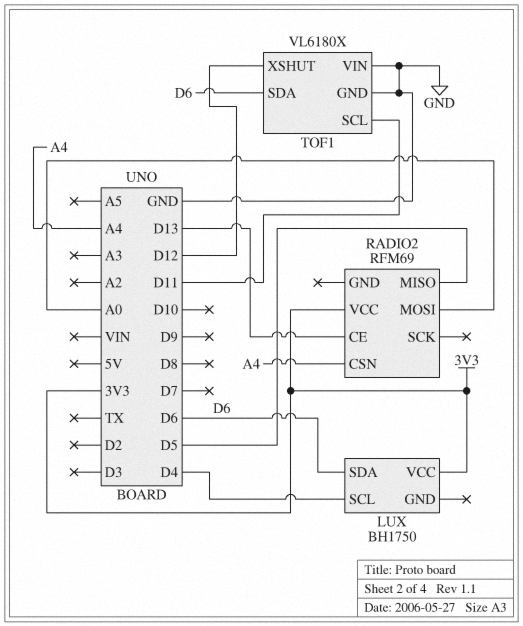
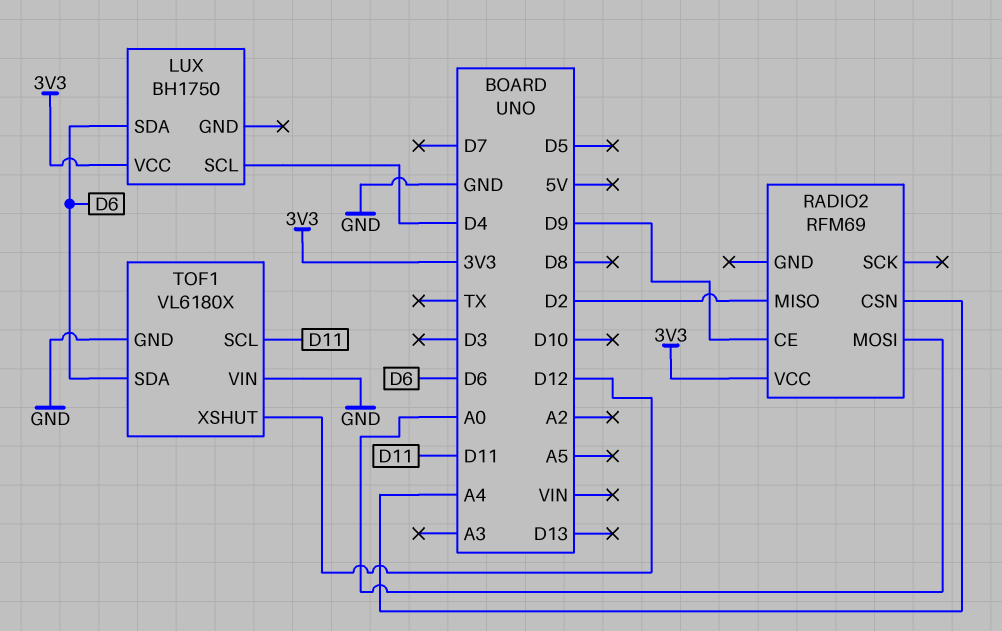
RADIO2 pin CE: D13 -> D9
RADIO2 pin MISO: D5 -> D2

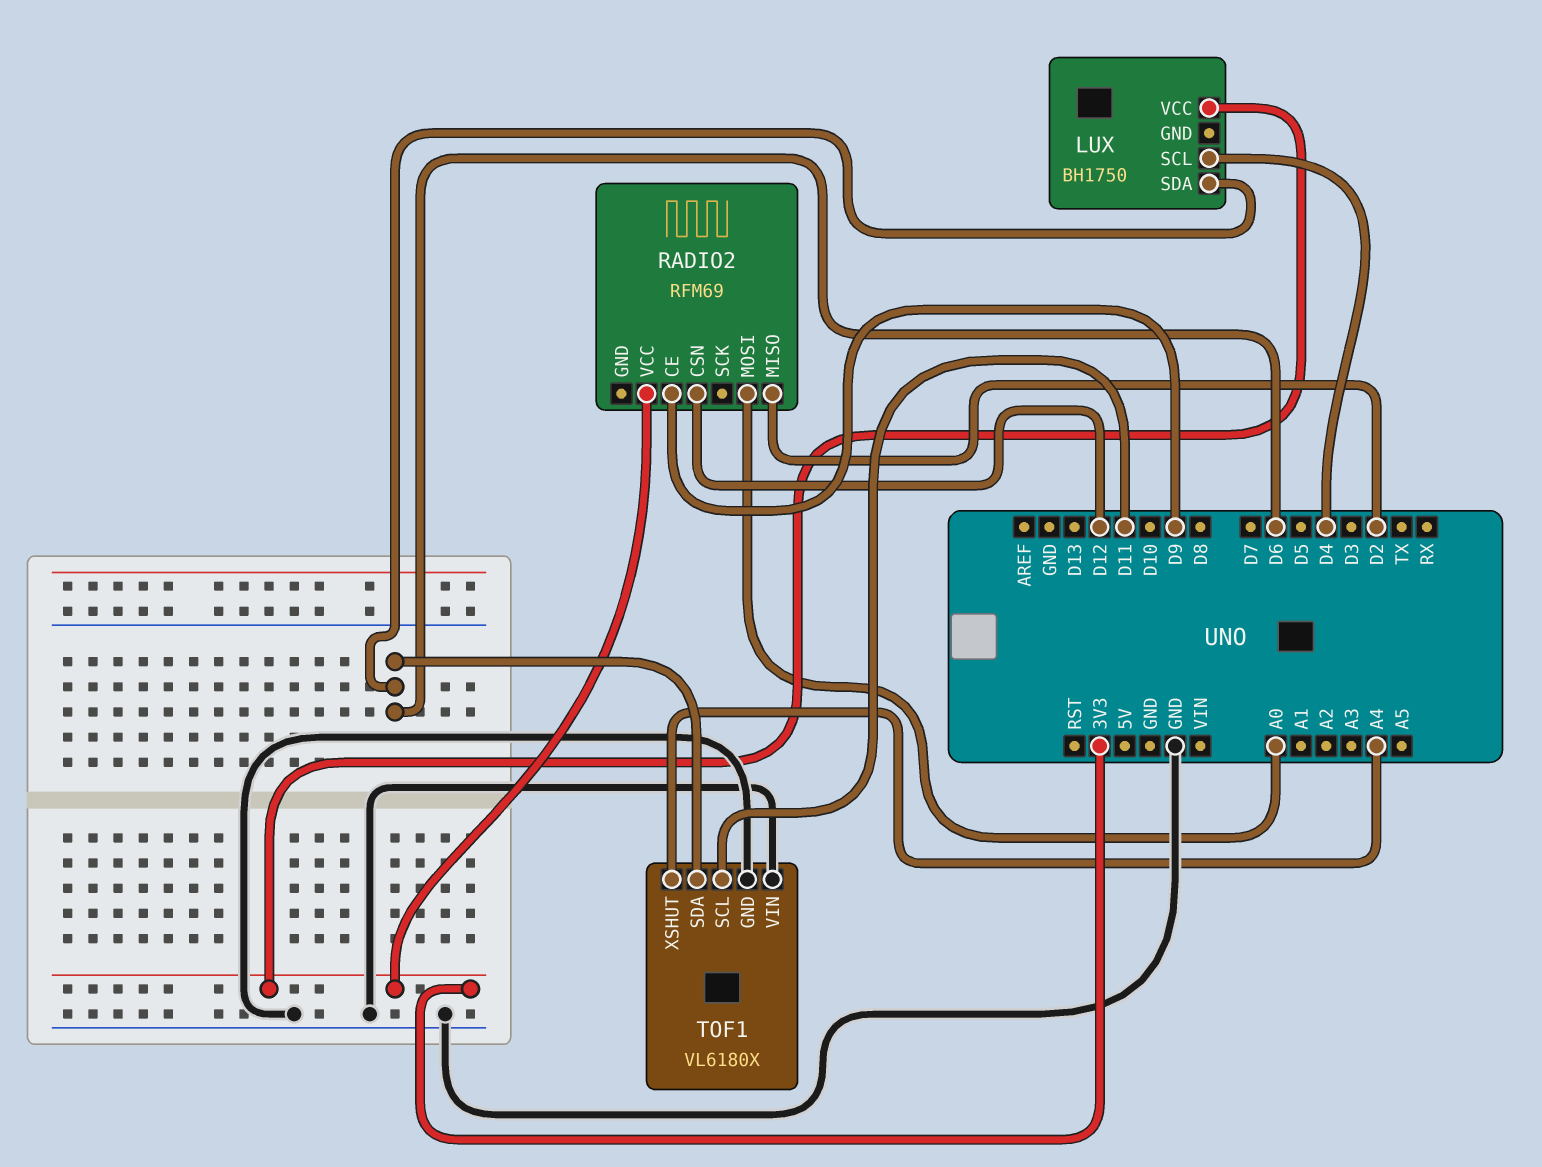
RADIO2 pin CSN: A4 -> D12
TOF1 pin XSHUT: D12 -> A4

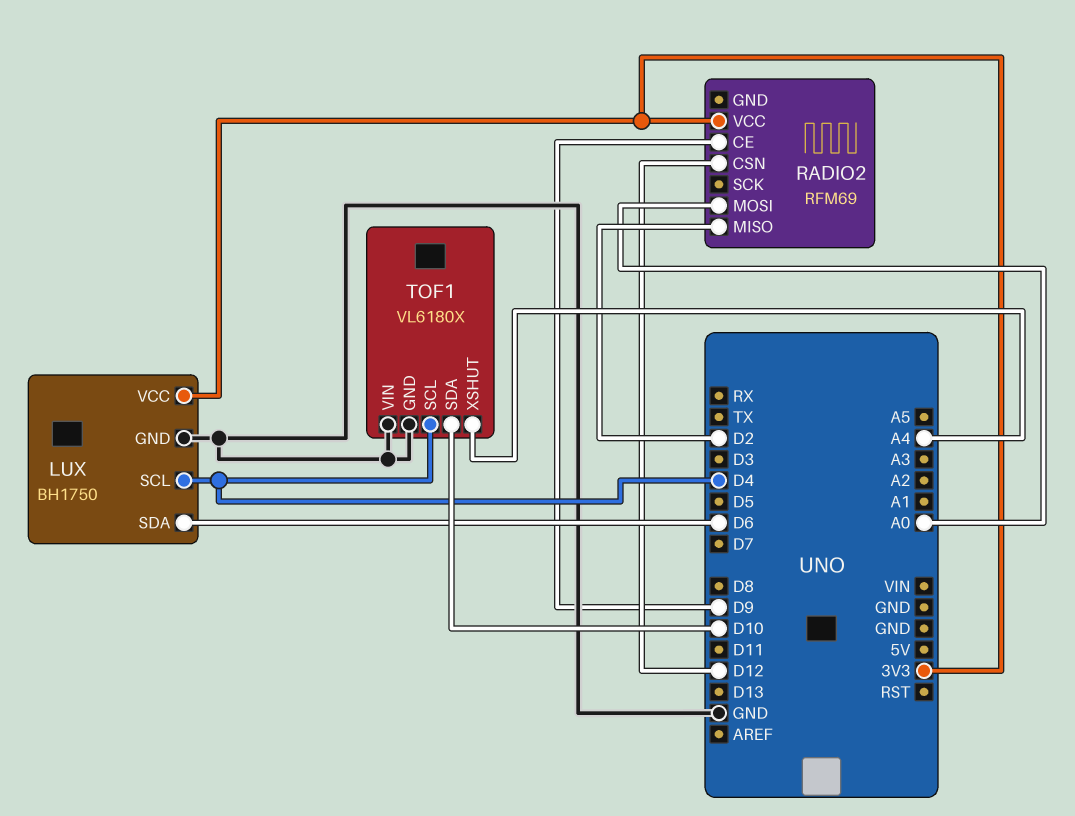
LUX pin GND: none -> GND
TOF1 pin SCL: D11 -> D4
TOF1 pin SDA: D6 -> D10

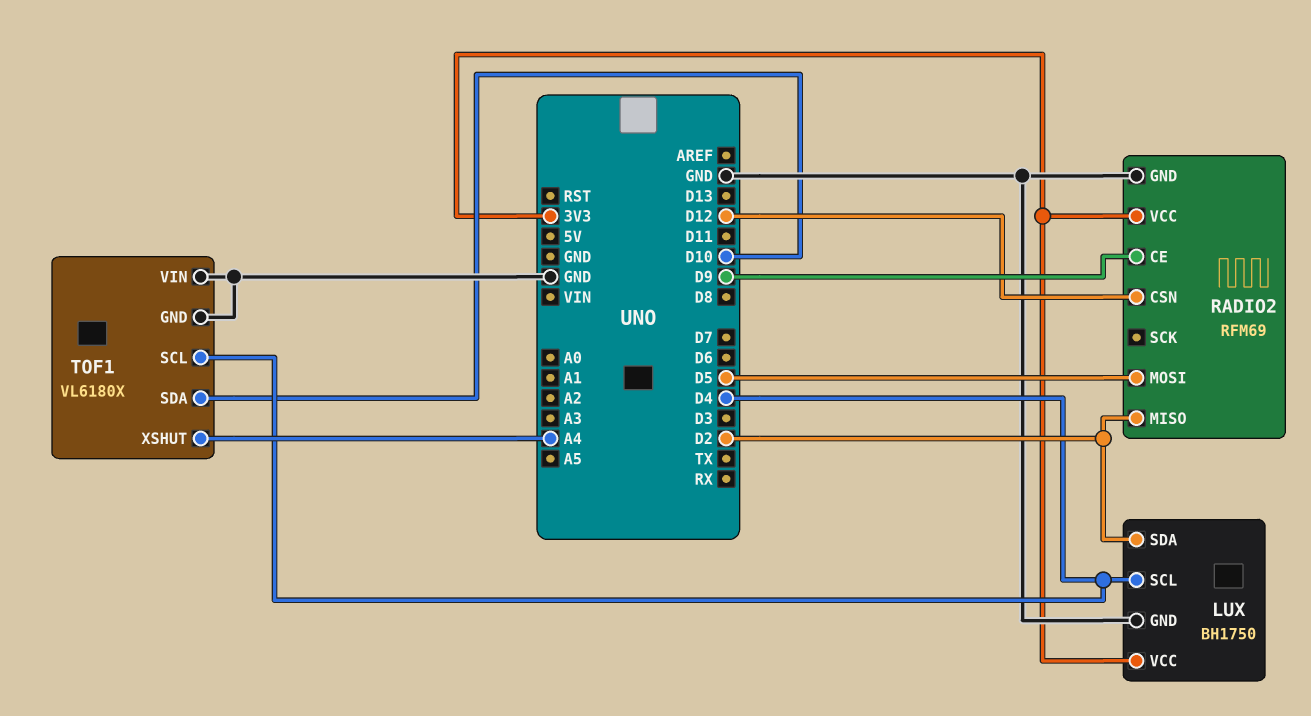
LUX pin SDA: D6 -> D2
RADIO2 pin GND: none -> GND
RADIO2 pin MOSI: A0 -> D5

